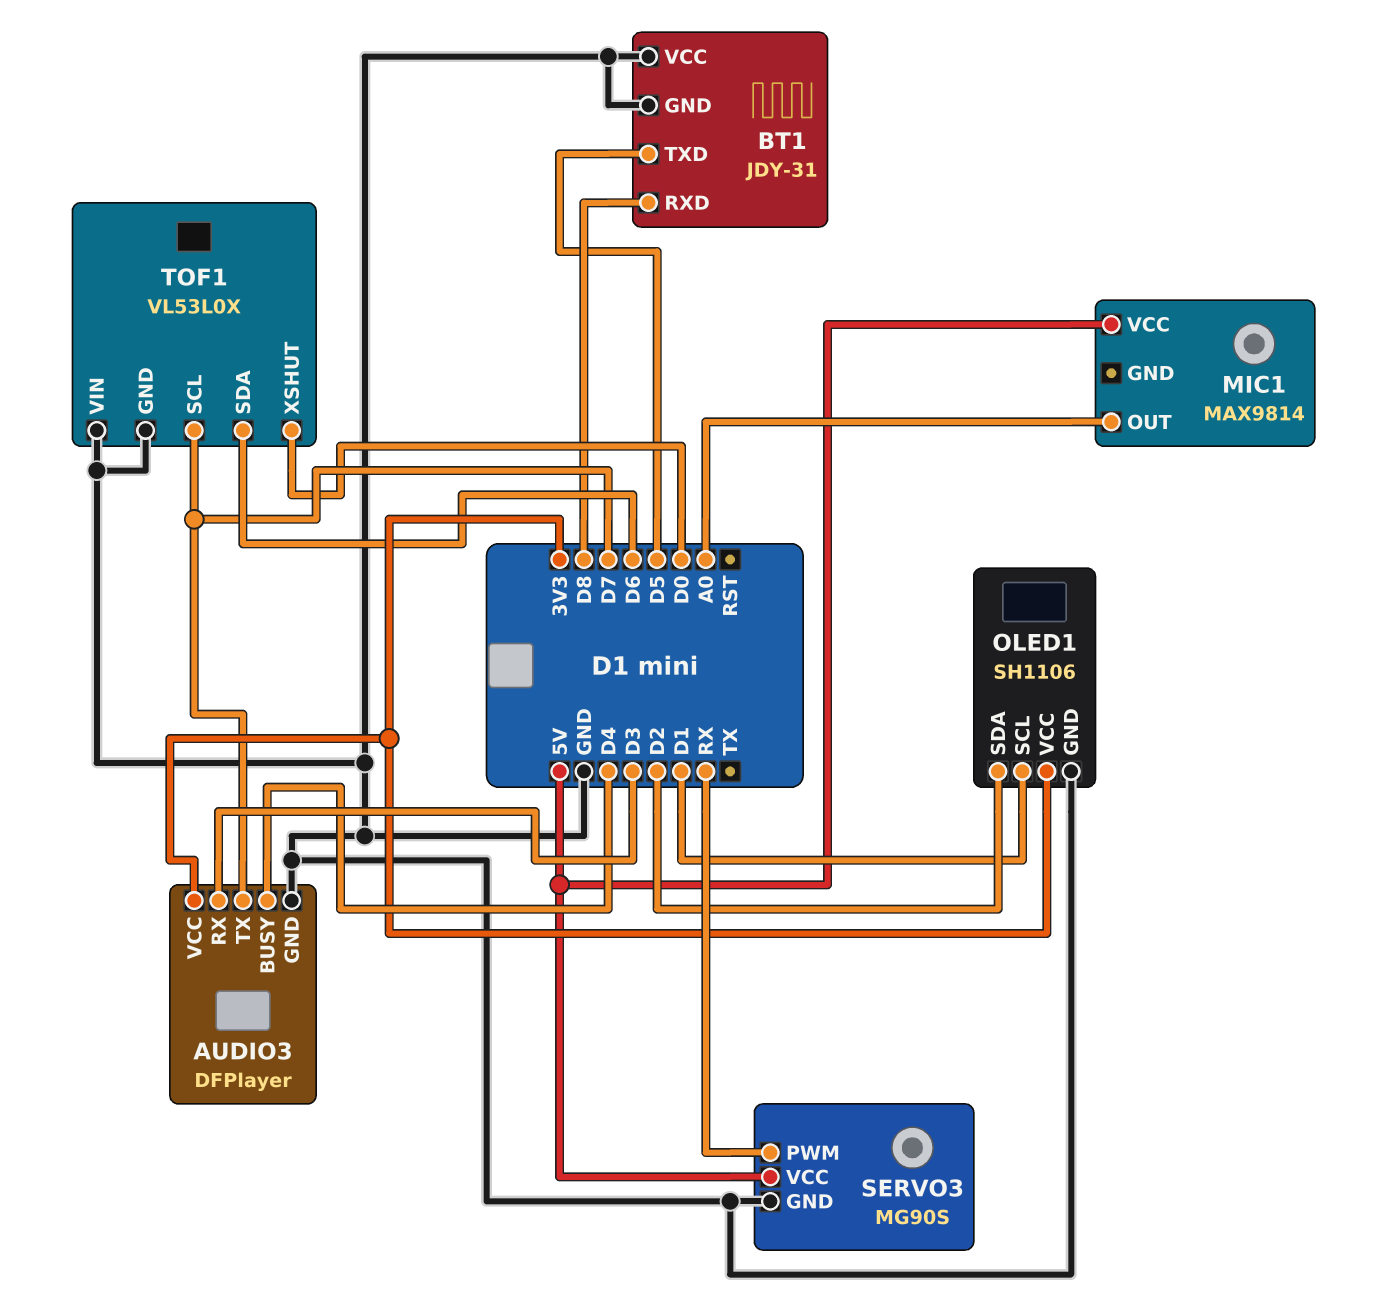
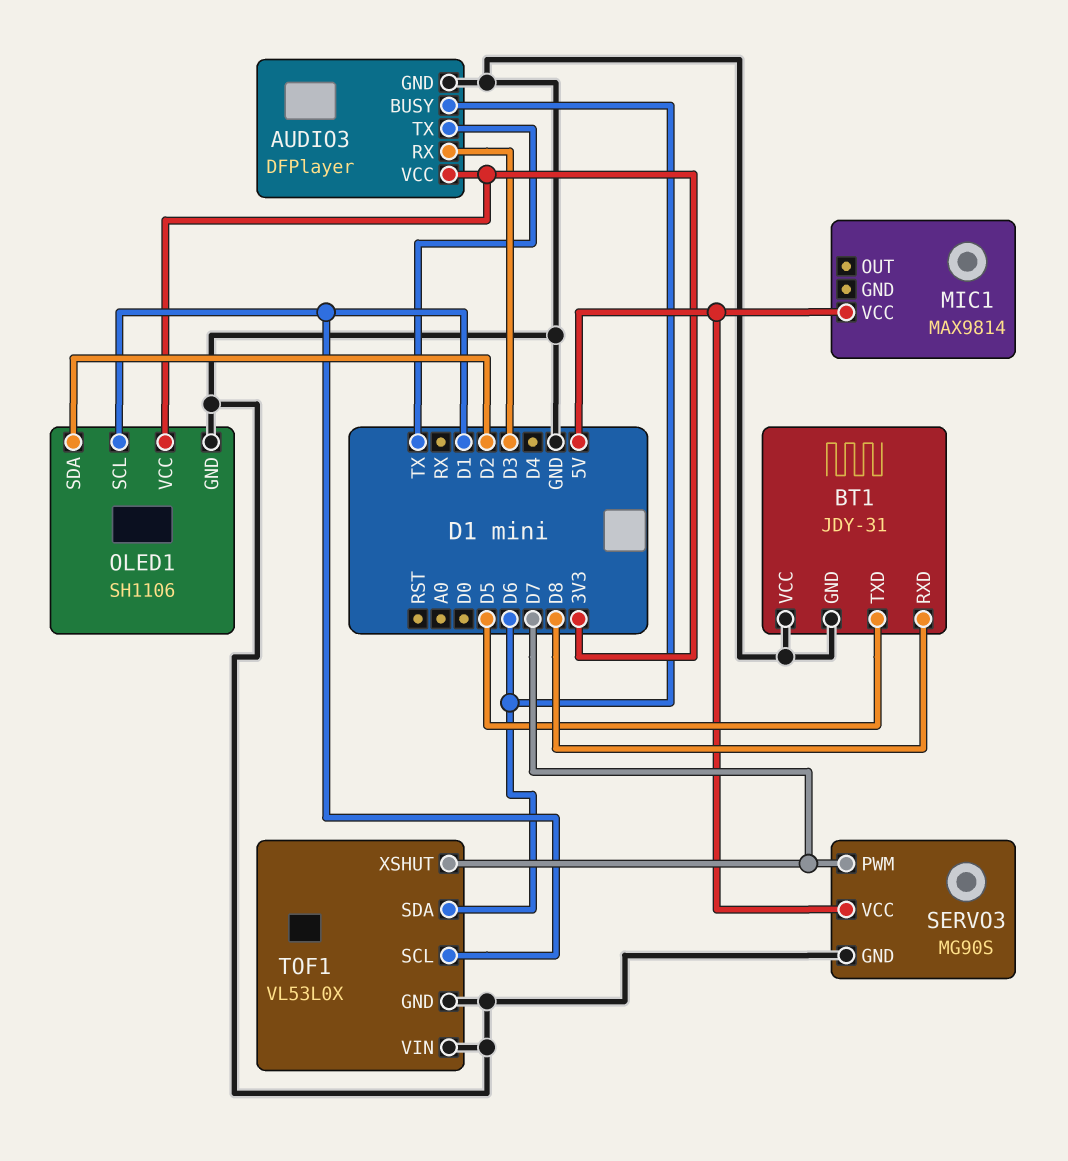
AUDIO3 pin BUSY: D4 -> D6
AUDIO3 pin TX: D7 -> TX
MIC1 pin OUT: A0 -> none
SERVO3 pin PWM: RX -> D7
TOF1 pin SCL: D7 -> D1
TOF1 pin XSHUT: D0 -> D7

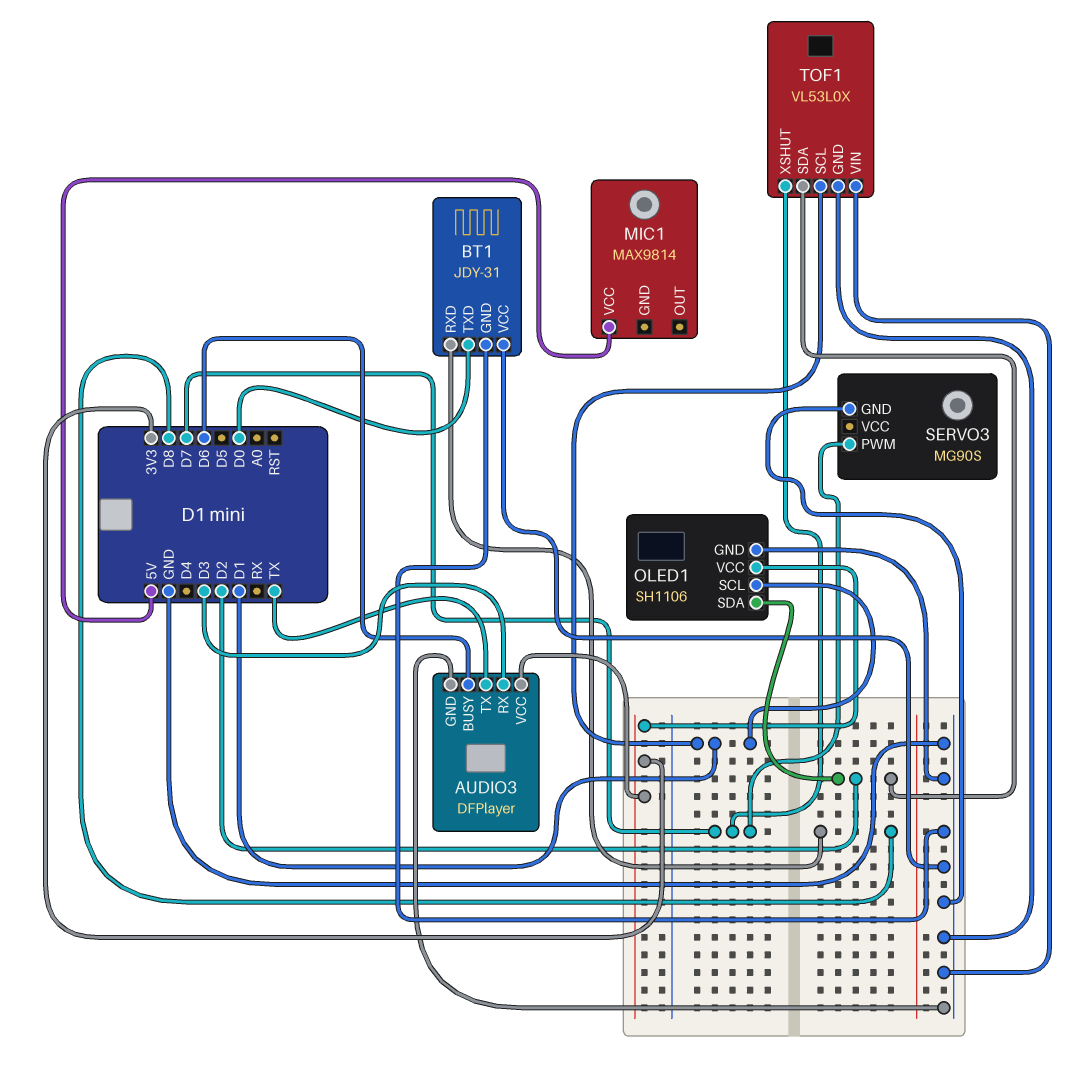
BT1 pin TXD: D5 -> D0
SERVO3 pin VCC: 5V -> none
TOF1 pin SDA: D6 -> D2

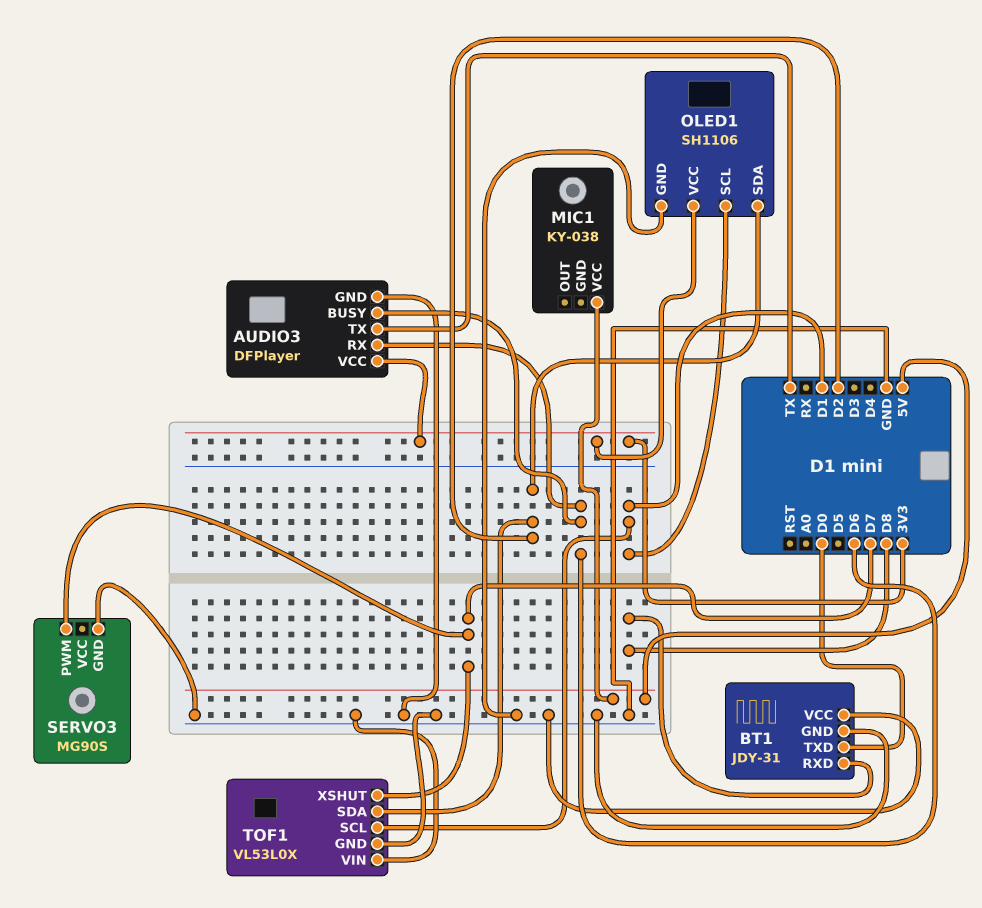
AUDIO3 pin RX: D3 -> D6
MIC1: MAX9814 -> KY-038

